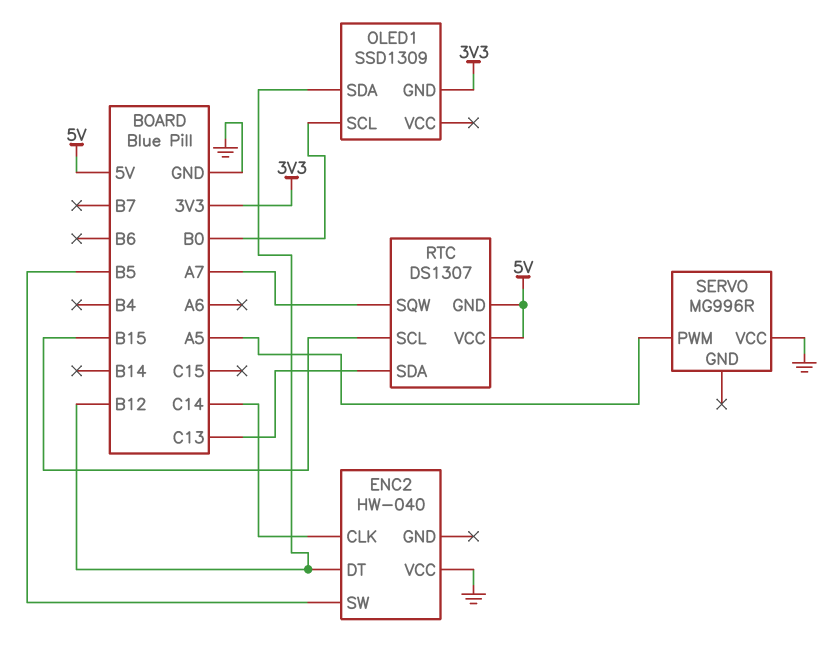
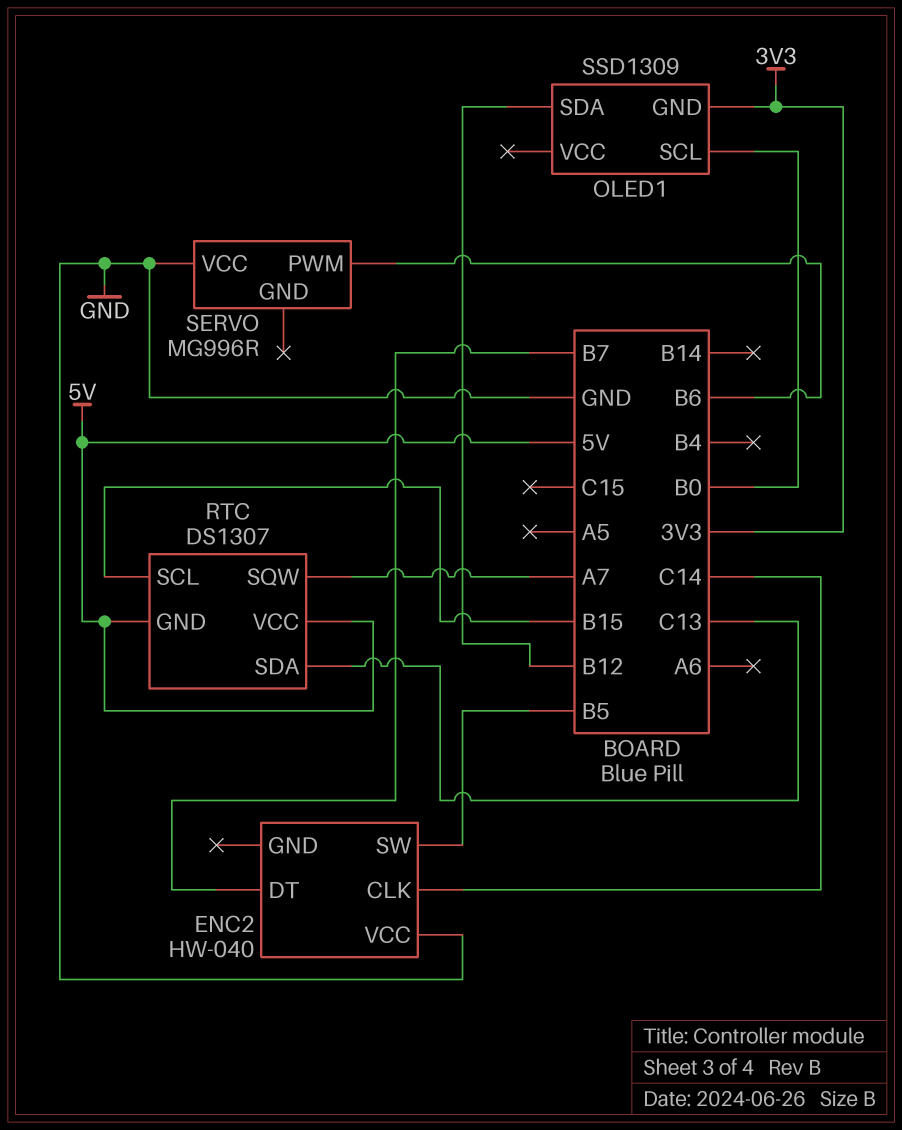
ENC2 pin DT: B12 -> B7
SERVO pin PWM: A5 -> B6

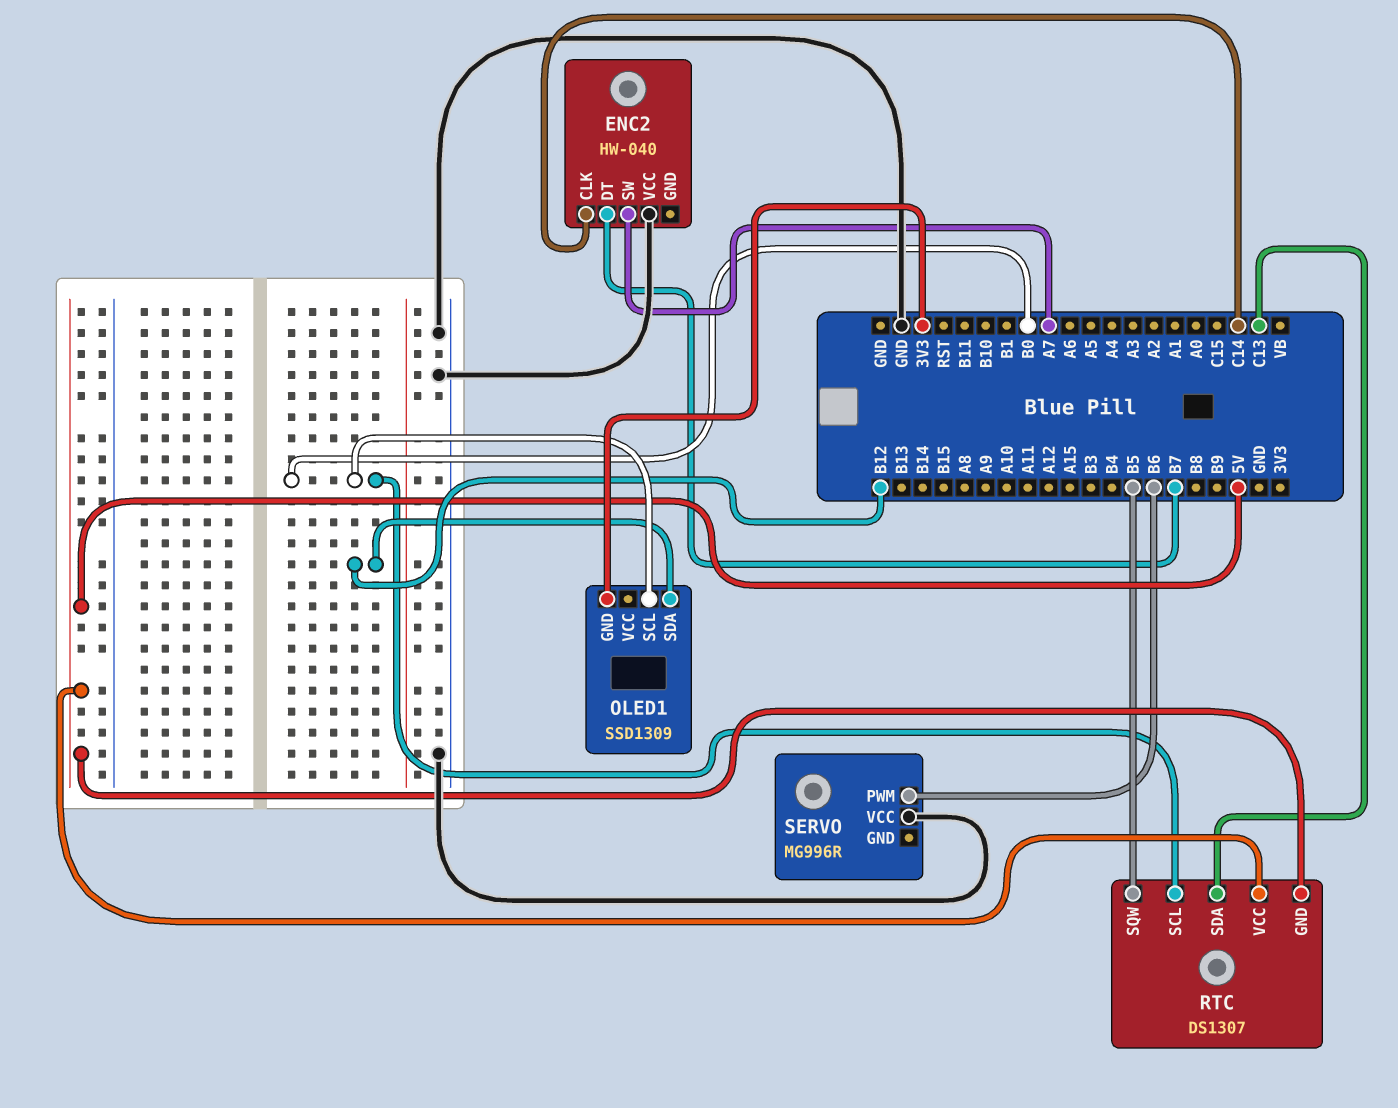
ENC2 pin SW: B5 -> A7
RTC pin SCL: B15 -> B0
RTC pin SQW: A7 -> B5

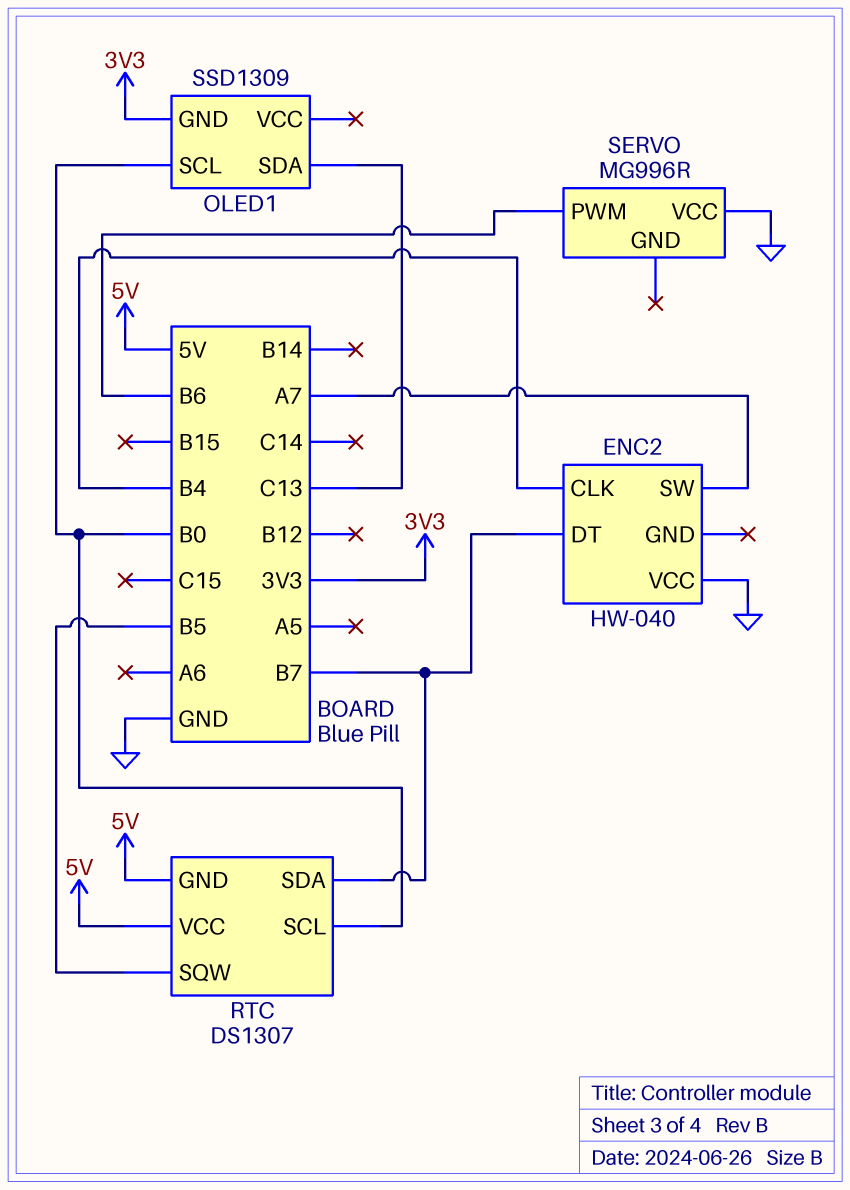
ENC2 pin CLK: C14 -> B4
OLED1 pin SDA: B12 -> C13
RTC pin SDA: C13 -> B7

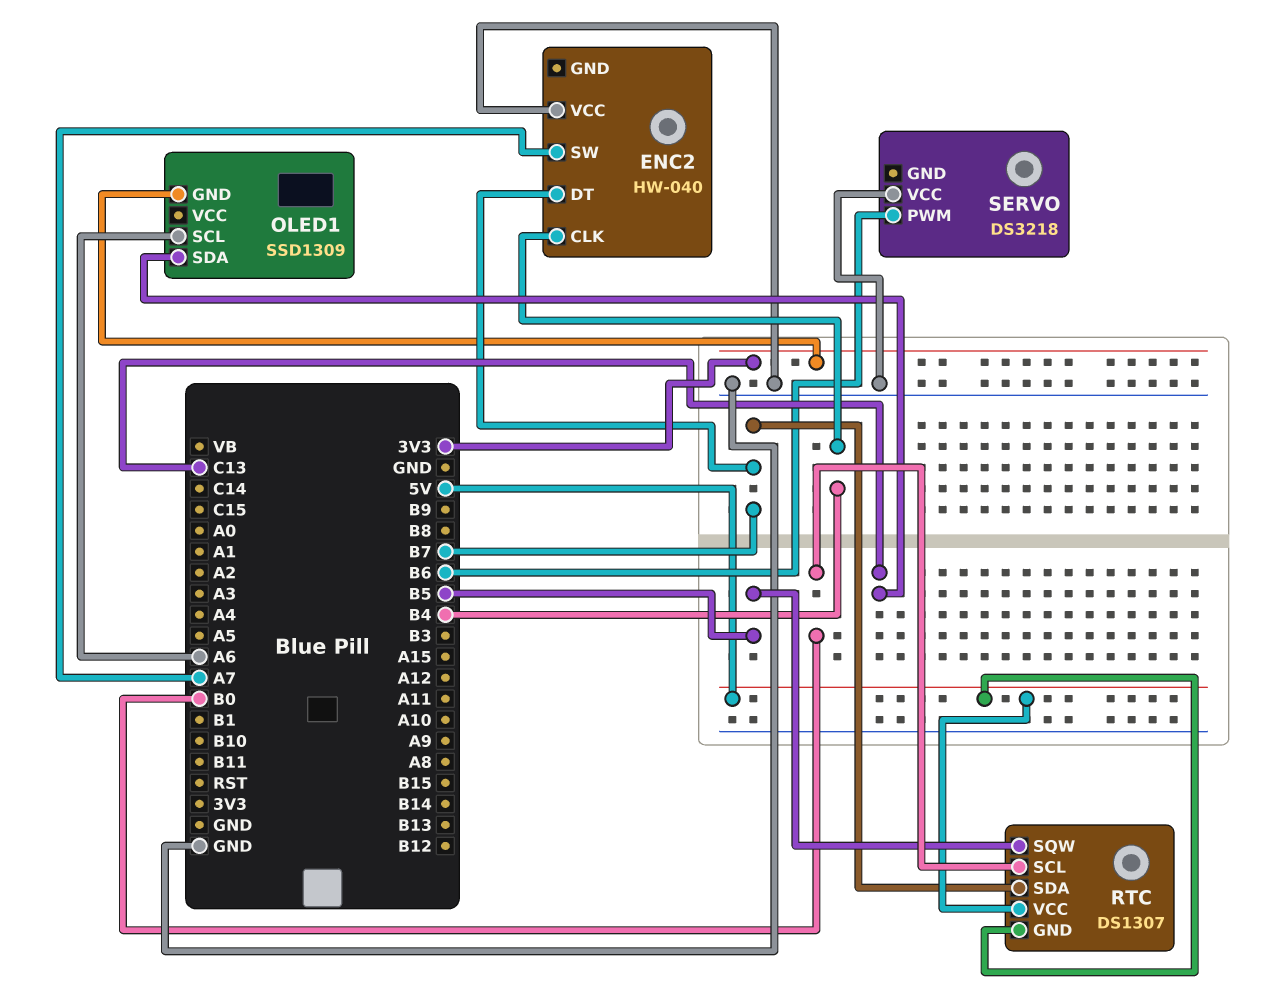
OLED1 pin SCL: B0 -> A6
SERVO: MG996R -> DS3218

